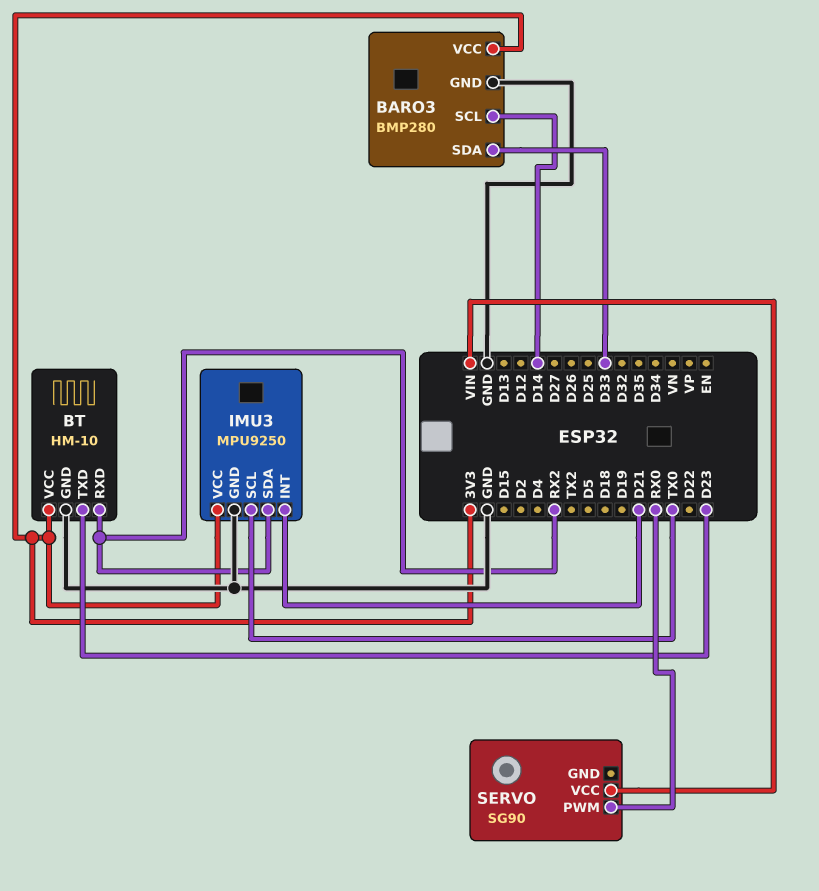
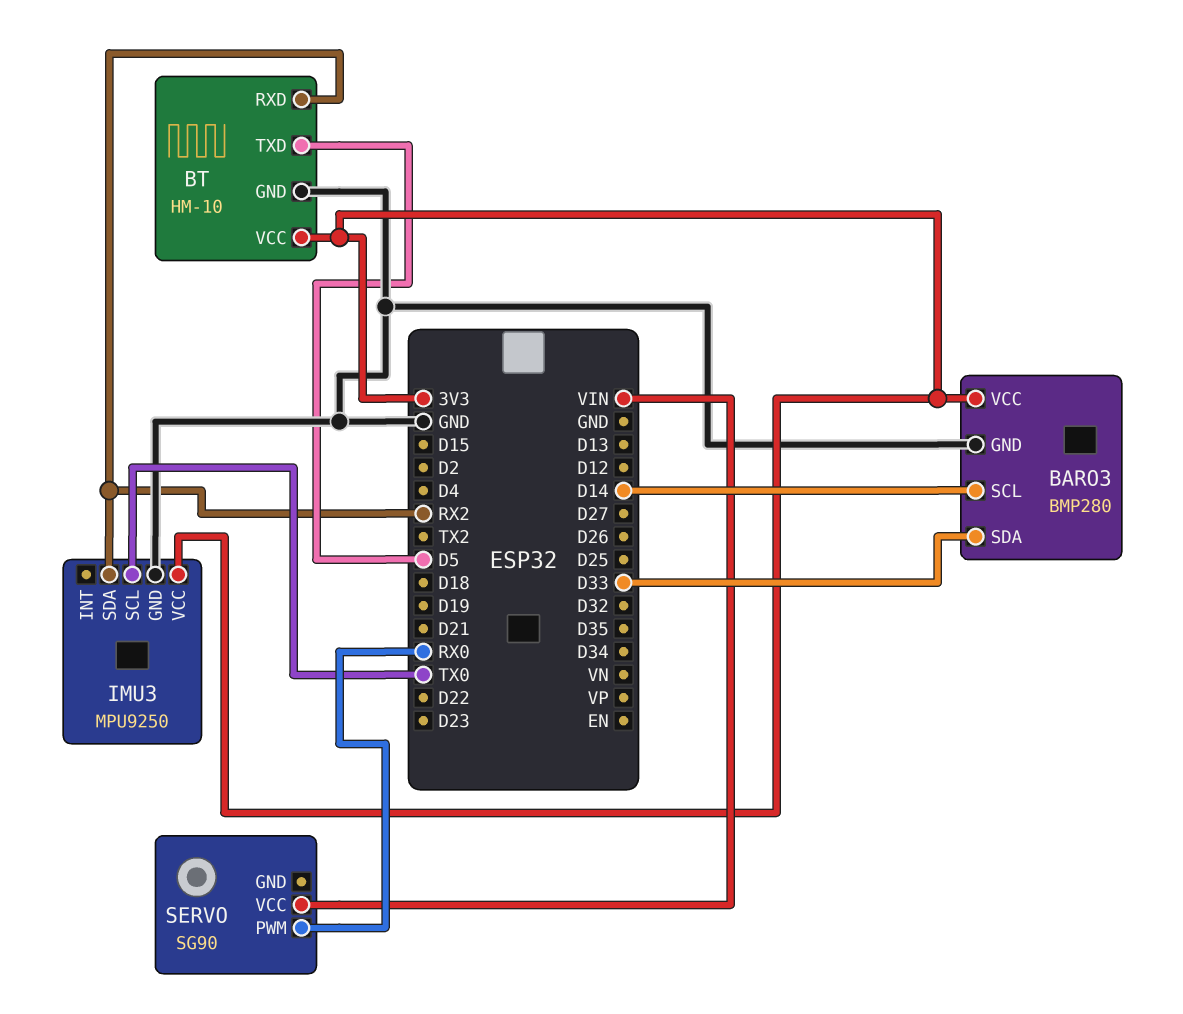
BT pin TXD: D23 -> D5
IMU3 pin INT: D21 -> none

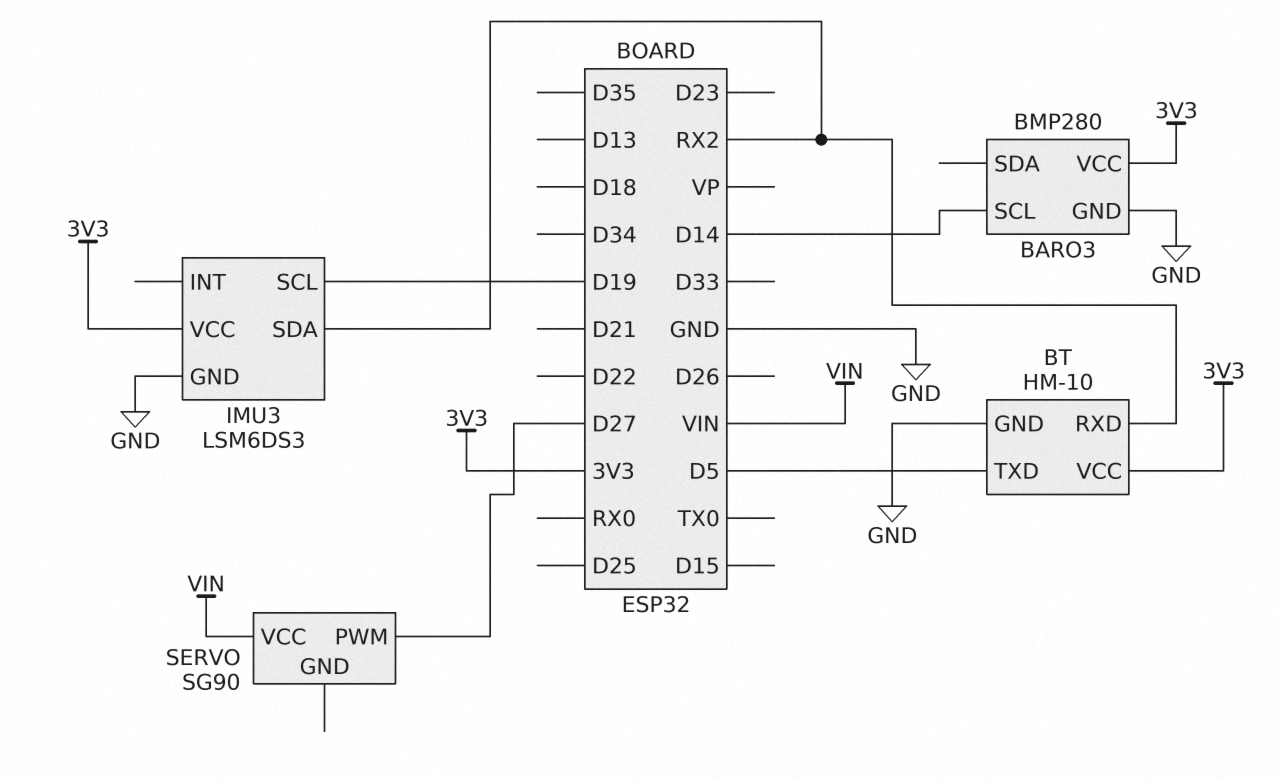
BARO3 pin SDA: D33 -> none
IMU3: MPU9250 -> LSM6DS3
IMU3 pin SCL: TX0 -> D19
SERVO pin PWM: RX0 -> D27

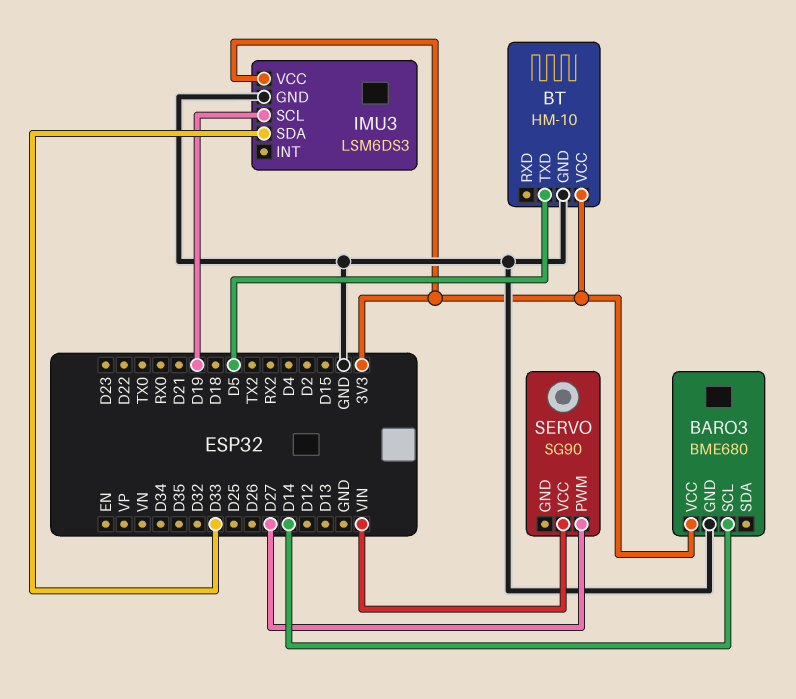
BARO3: BMP280 -> BME680
BT pin RXD: RX2 -> none
IMU3 pin SDA: RX2 -> D33

